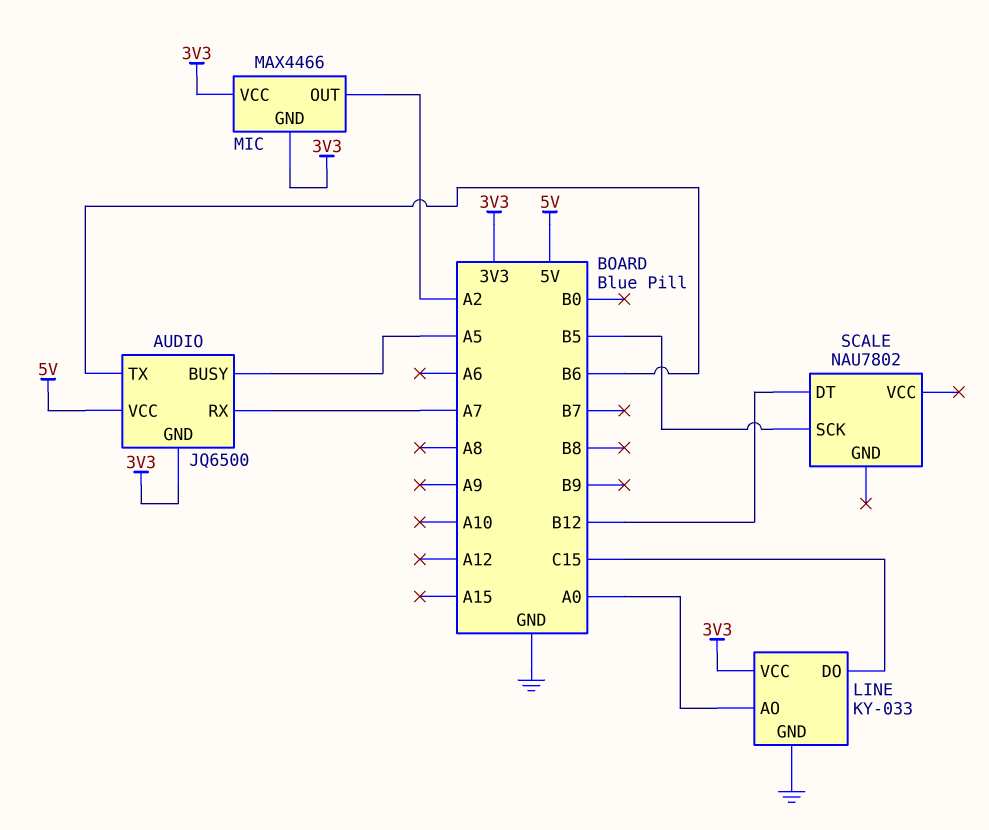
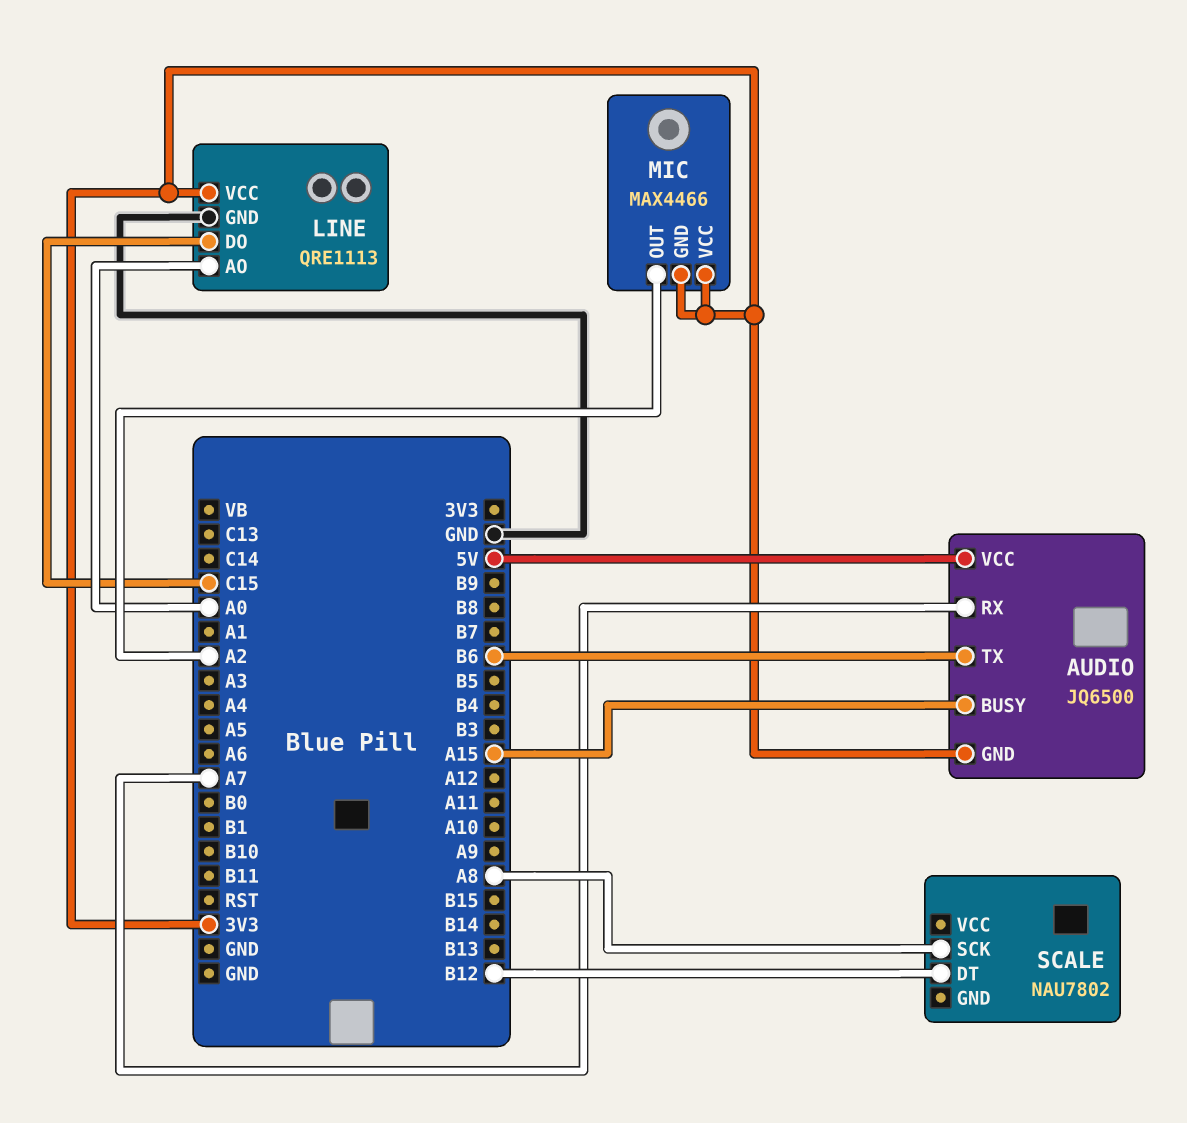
AUDIO pin BUSY: A5 -> A15
LINE: KY-033 -> QRE1113
SCALE pin SCK: B5 -> A8

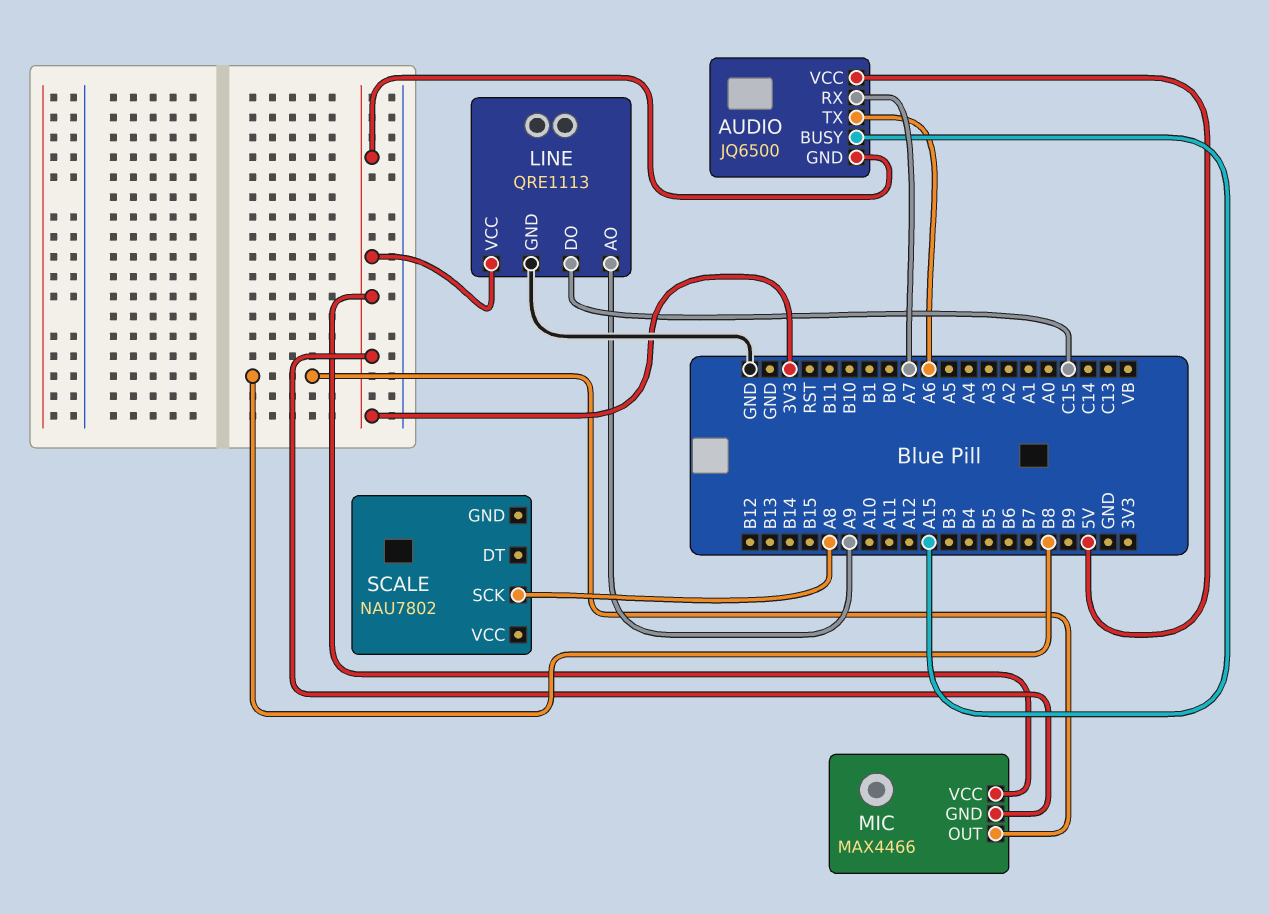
AUDIO pin TX: B6 -> A6
LINE pin AO: A0 -> A9
MIC pin OUT: A2 -> B8
SCALE pin DT: B12 -> none

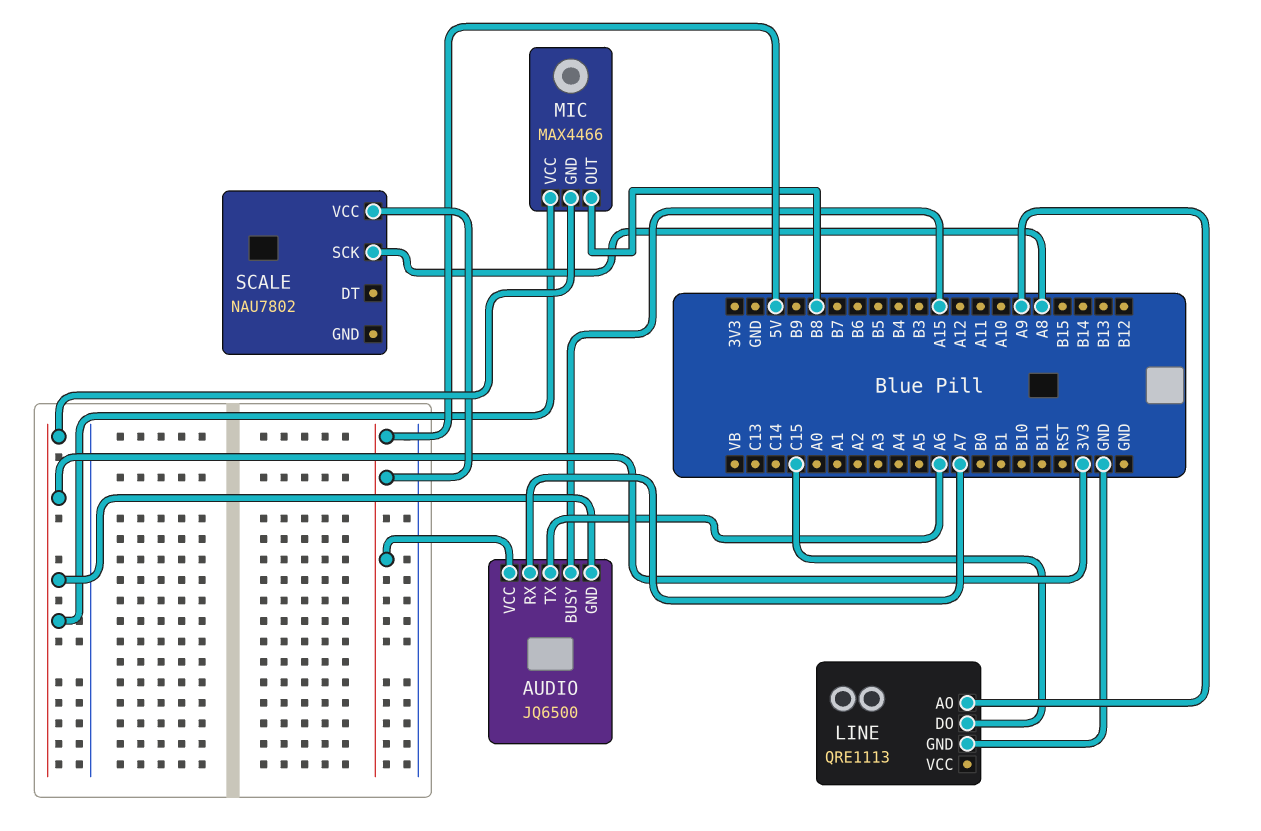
LINE pin VCC: 3V3 -> none
SCALE pin VCC: none -> 5V

